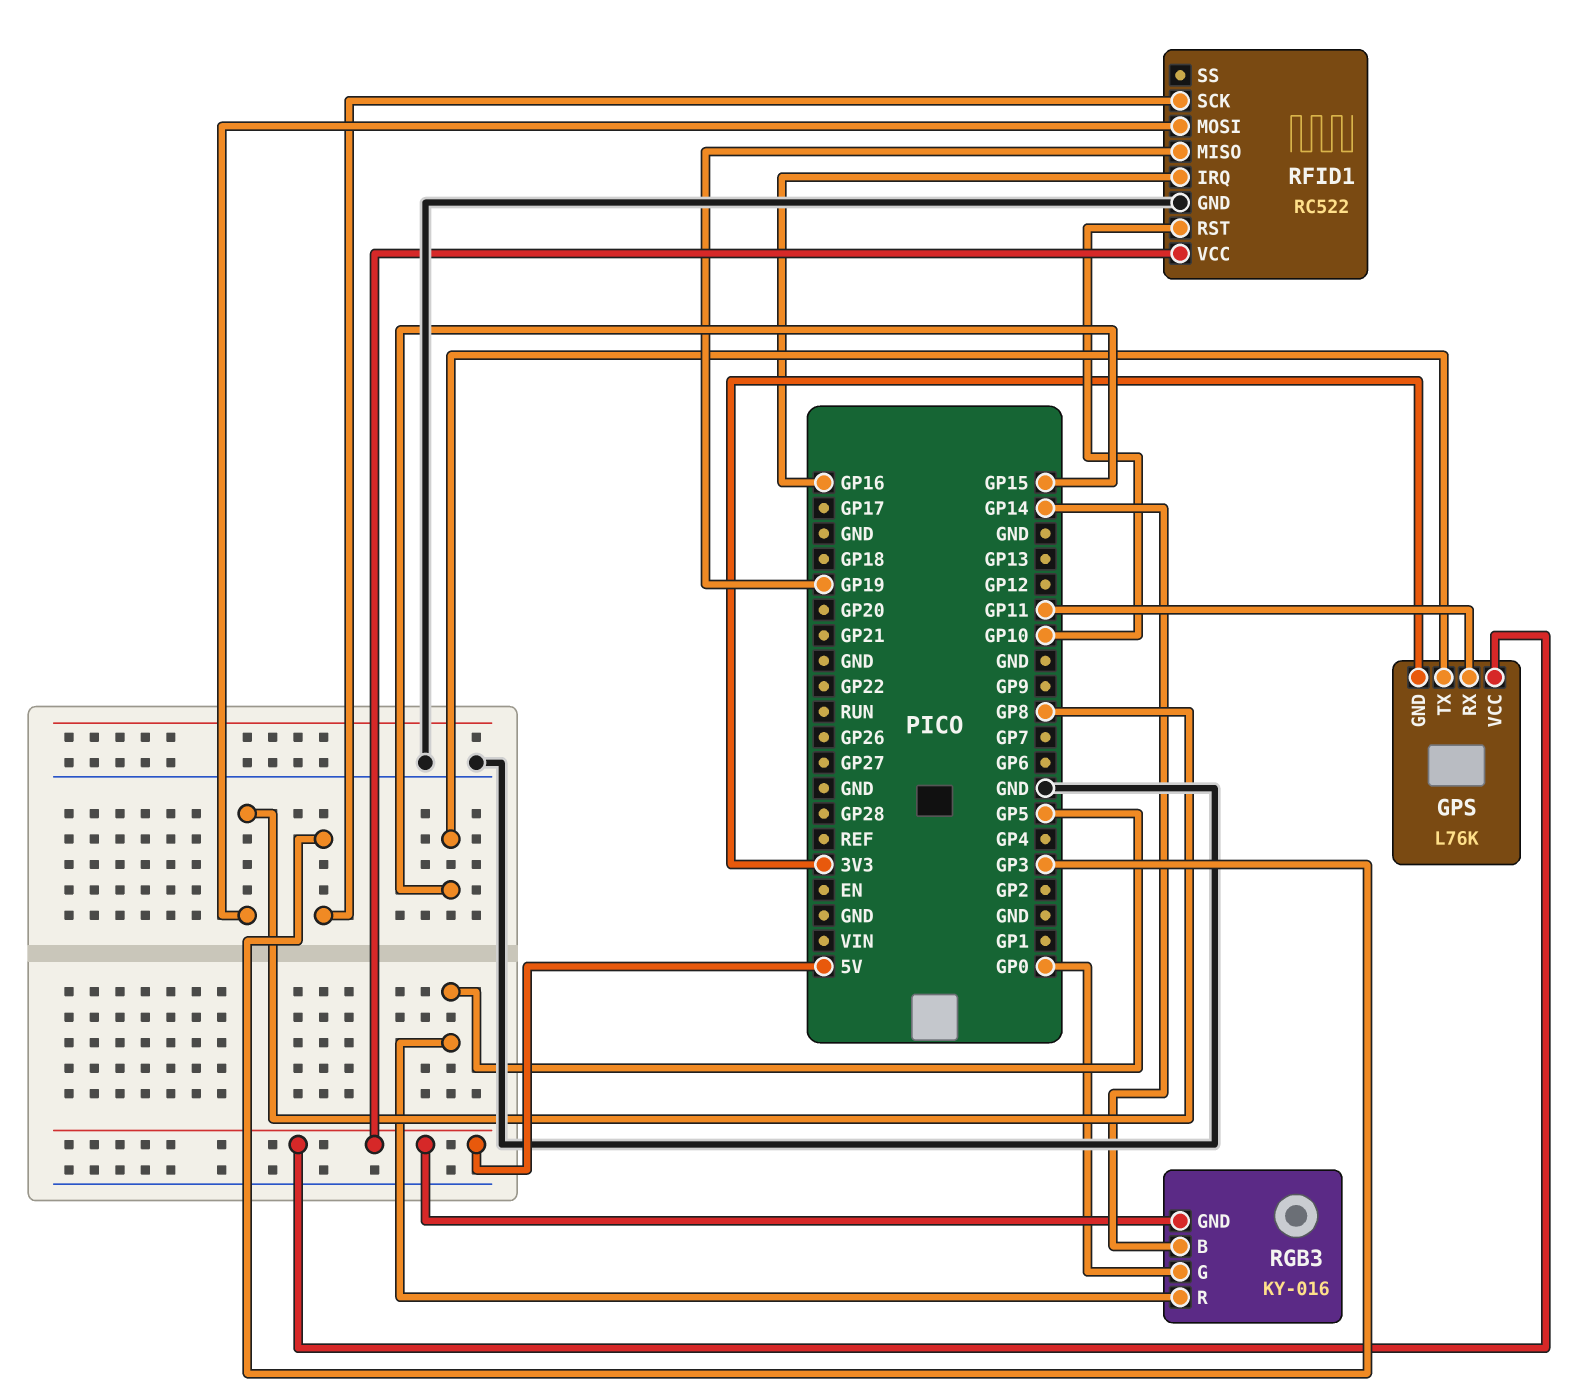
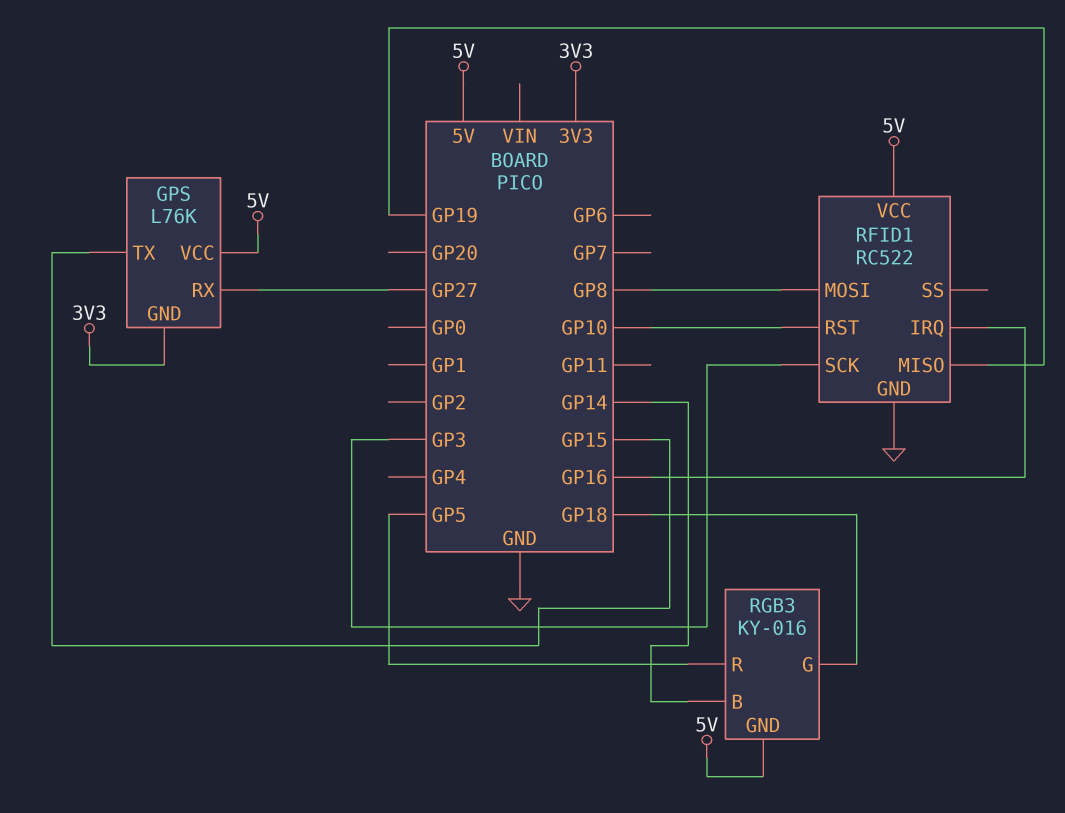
GPS pin RX: GP11 -> GP27
RGB3 pin G: GP0 -> GP18

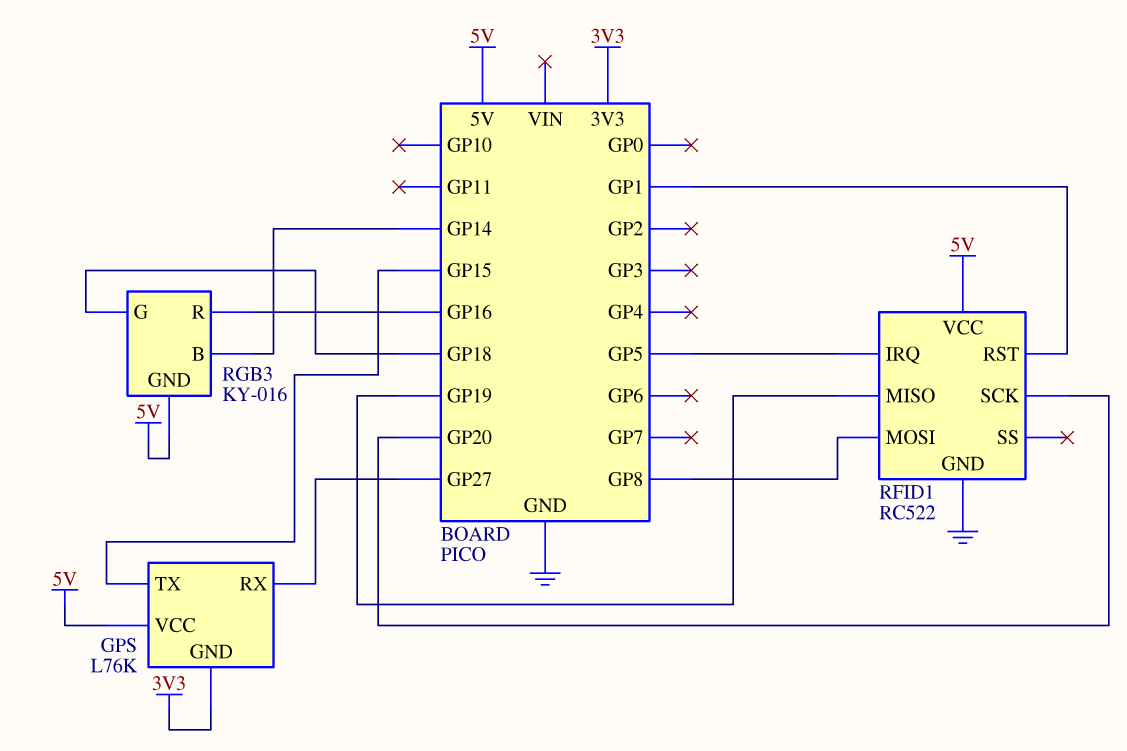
RFID1 pin IRQ: GP16 -> GP5
RFID1 pin RST: GP10 -> GP1
RFID1 pin SCK: GP3 -> GP20
RGB3 pin R: GP5 -> GP16

